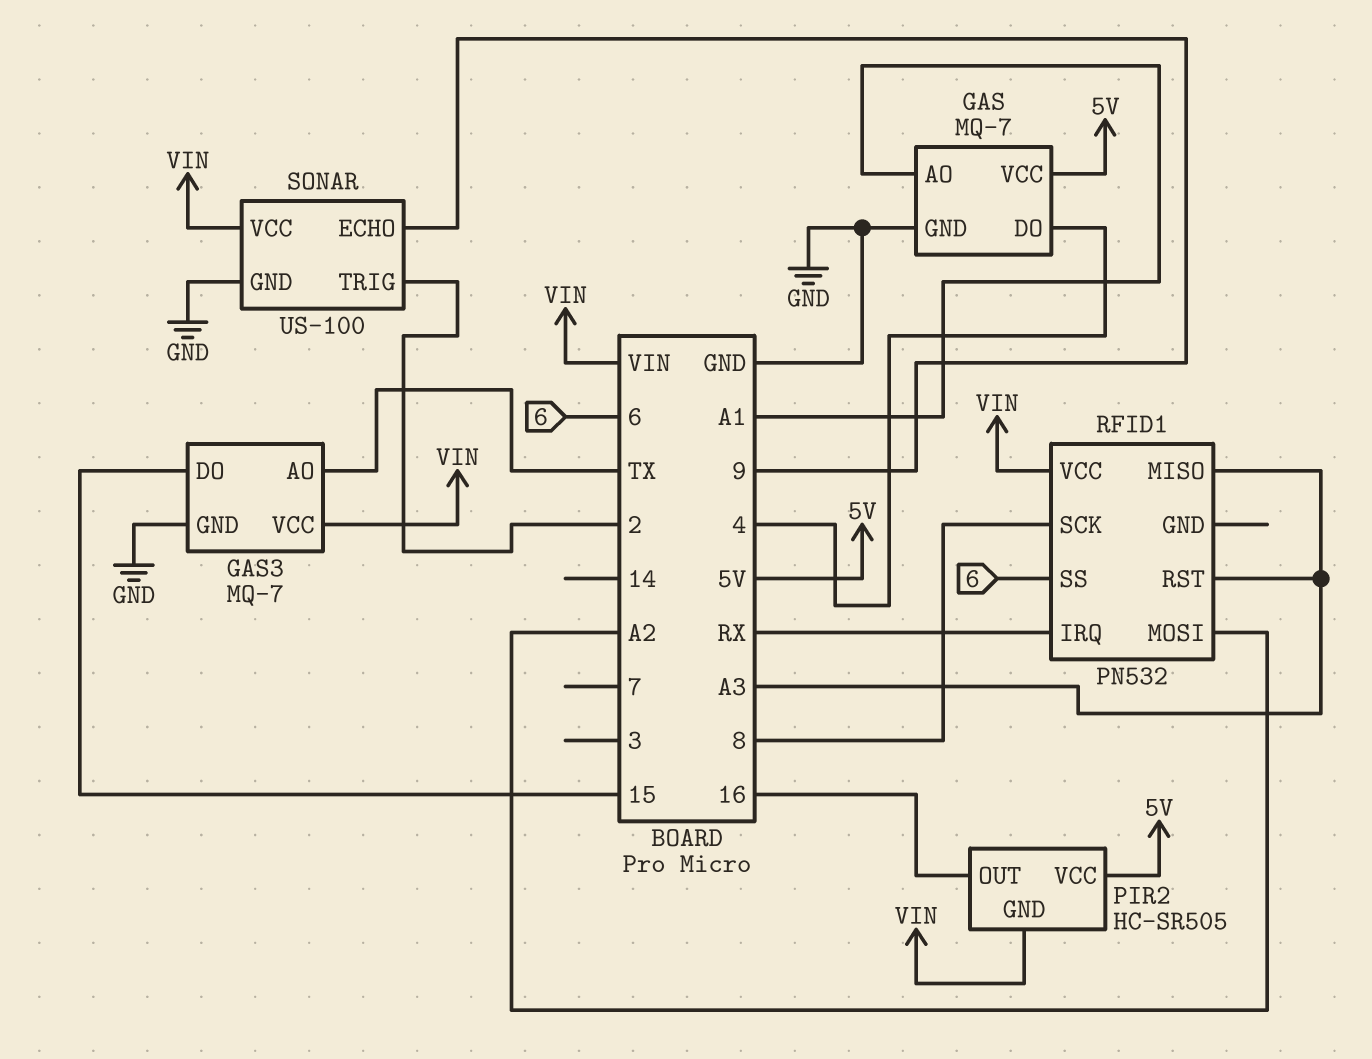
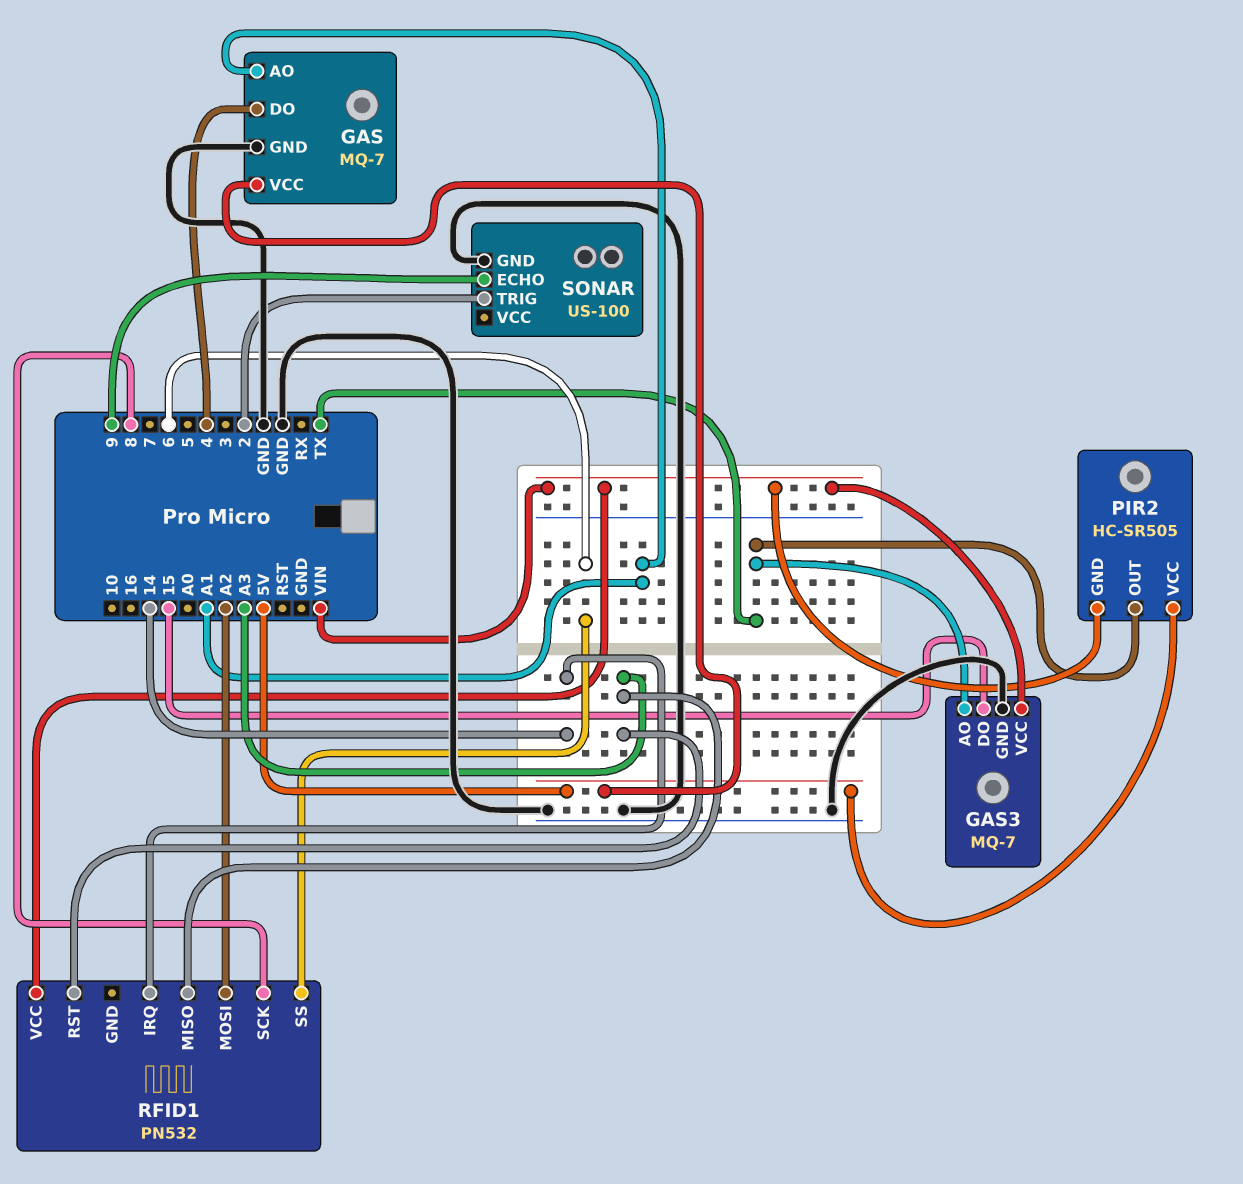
PIR2 pin OUT: 16 -> TX
RFID1 pin IRQ: RX -> 14
SONAR pin VCC: VIN -> none

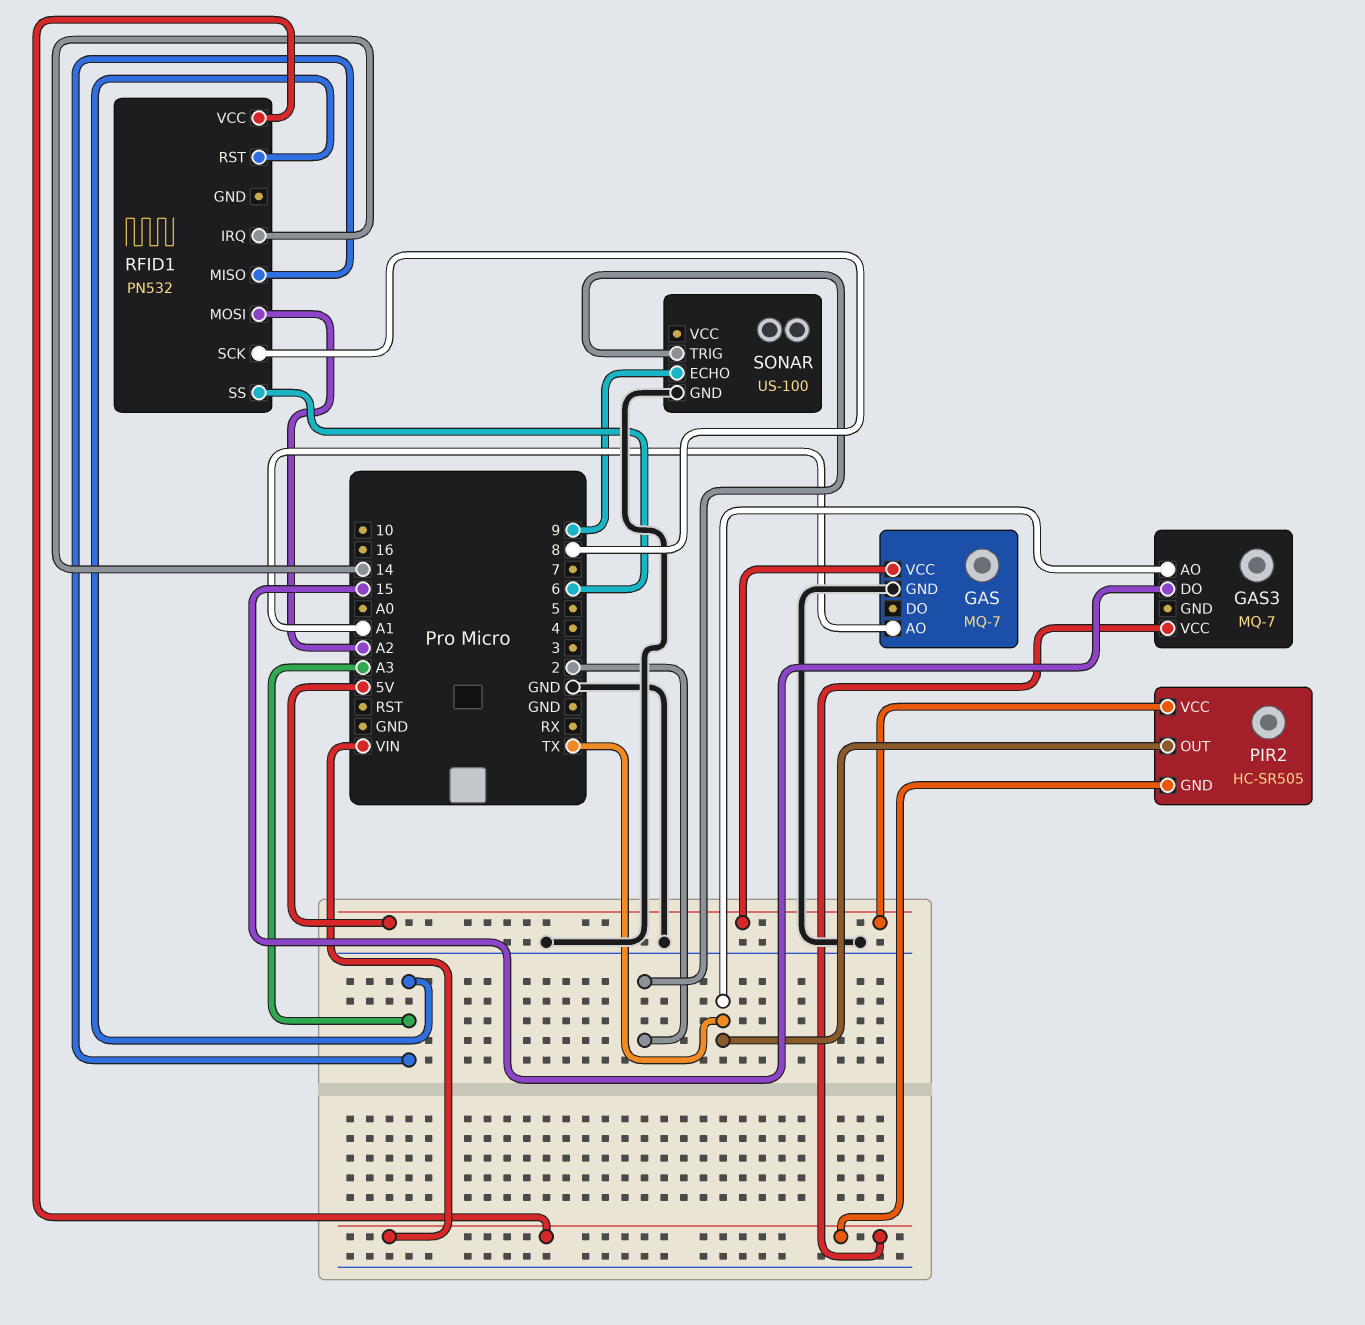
GAS pin DO: 4 -> none
GAS3 pin GND: GND -> none

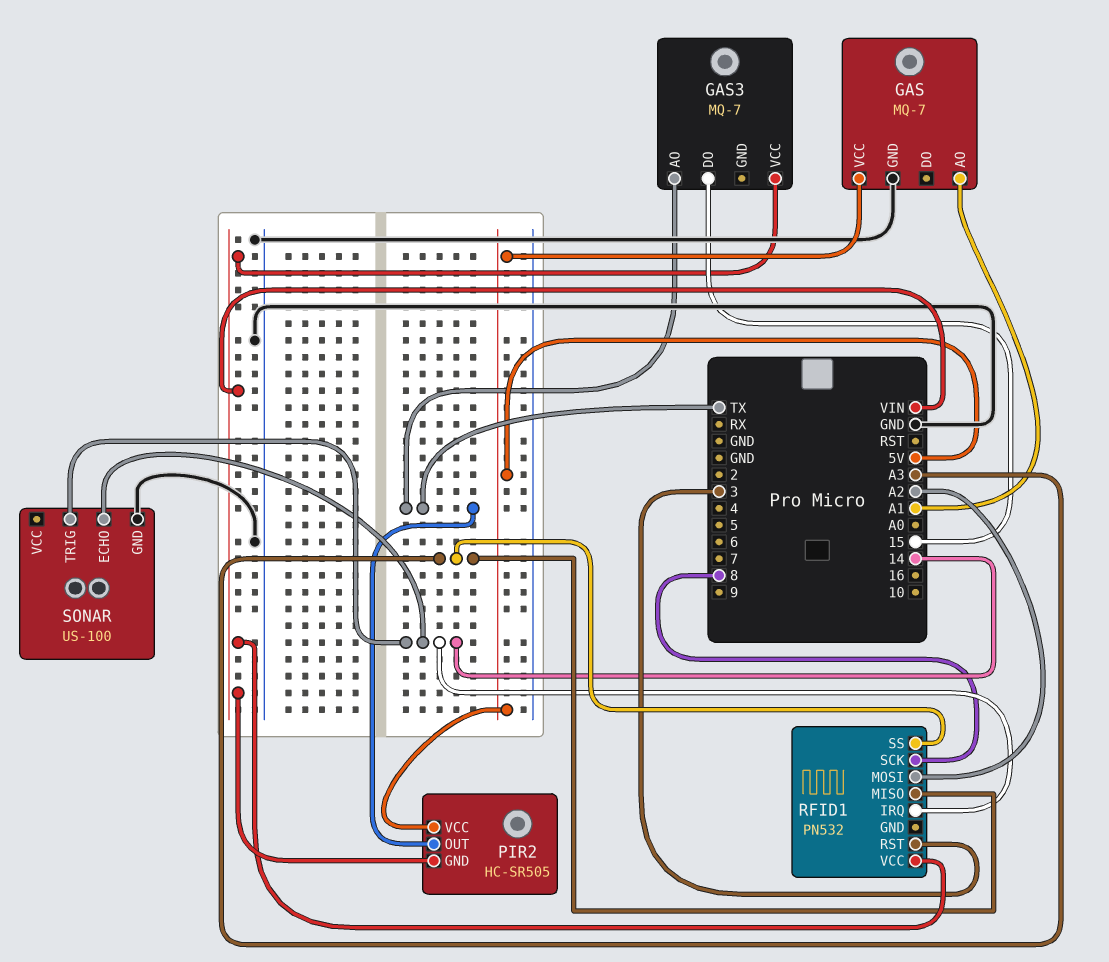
RFID1 pin RST: A3 -> 3
RFID1 pin SS: 6 -> A3
SONAR pin ECHO: 9 -> 14
SONAR pin TRIG: 2 -> 14

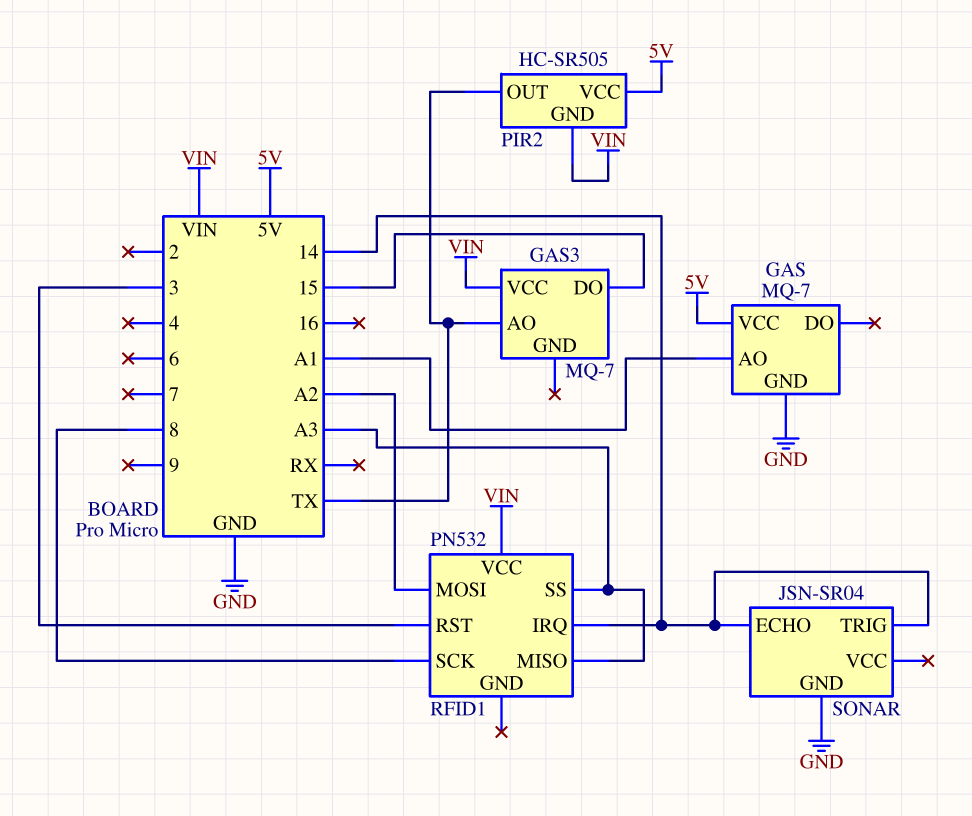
SONAR: US-100 -> JSN-SR04

